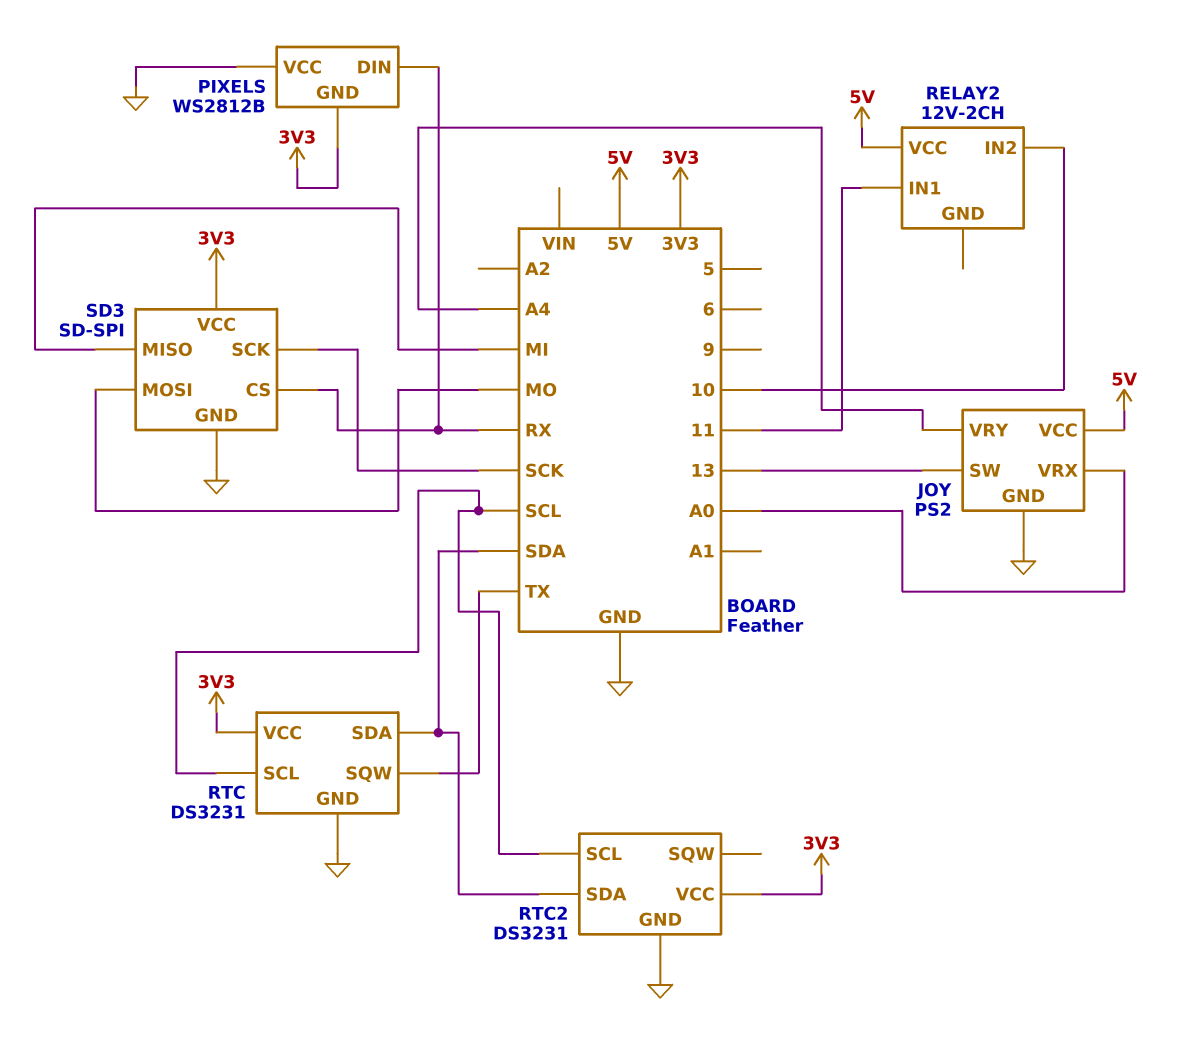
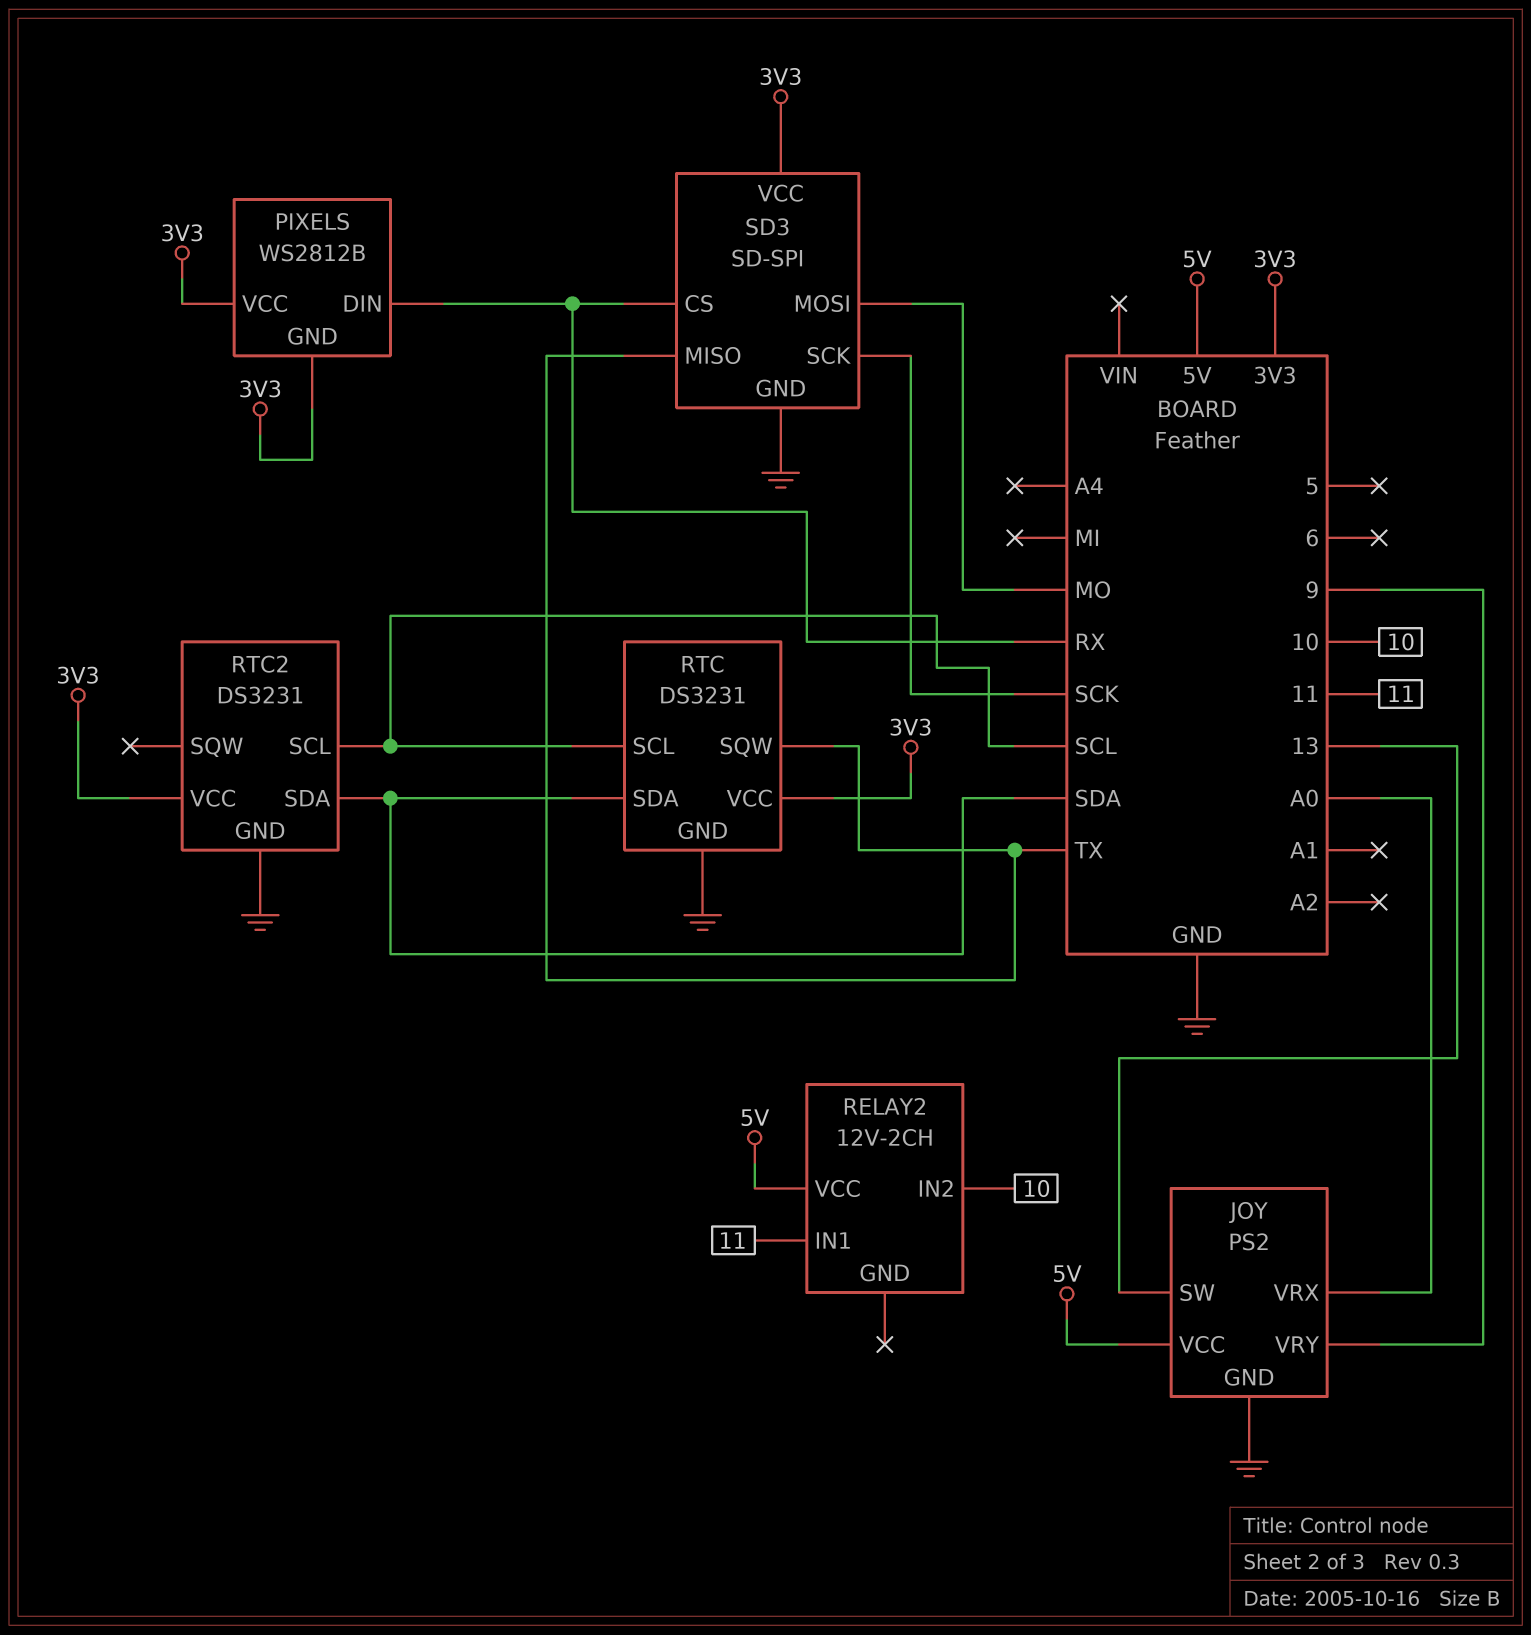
JOY pin VRY: A4 -> 9
PIXELS pin VCC: GND -> 3V3
SD3 pin MISO: MI -> TX

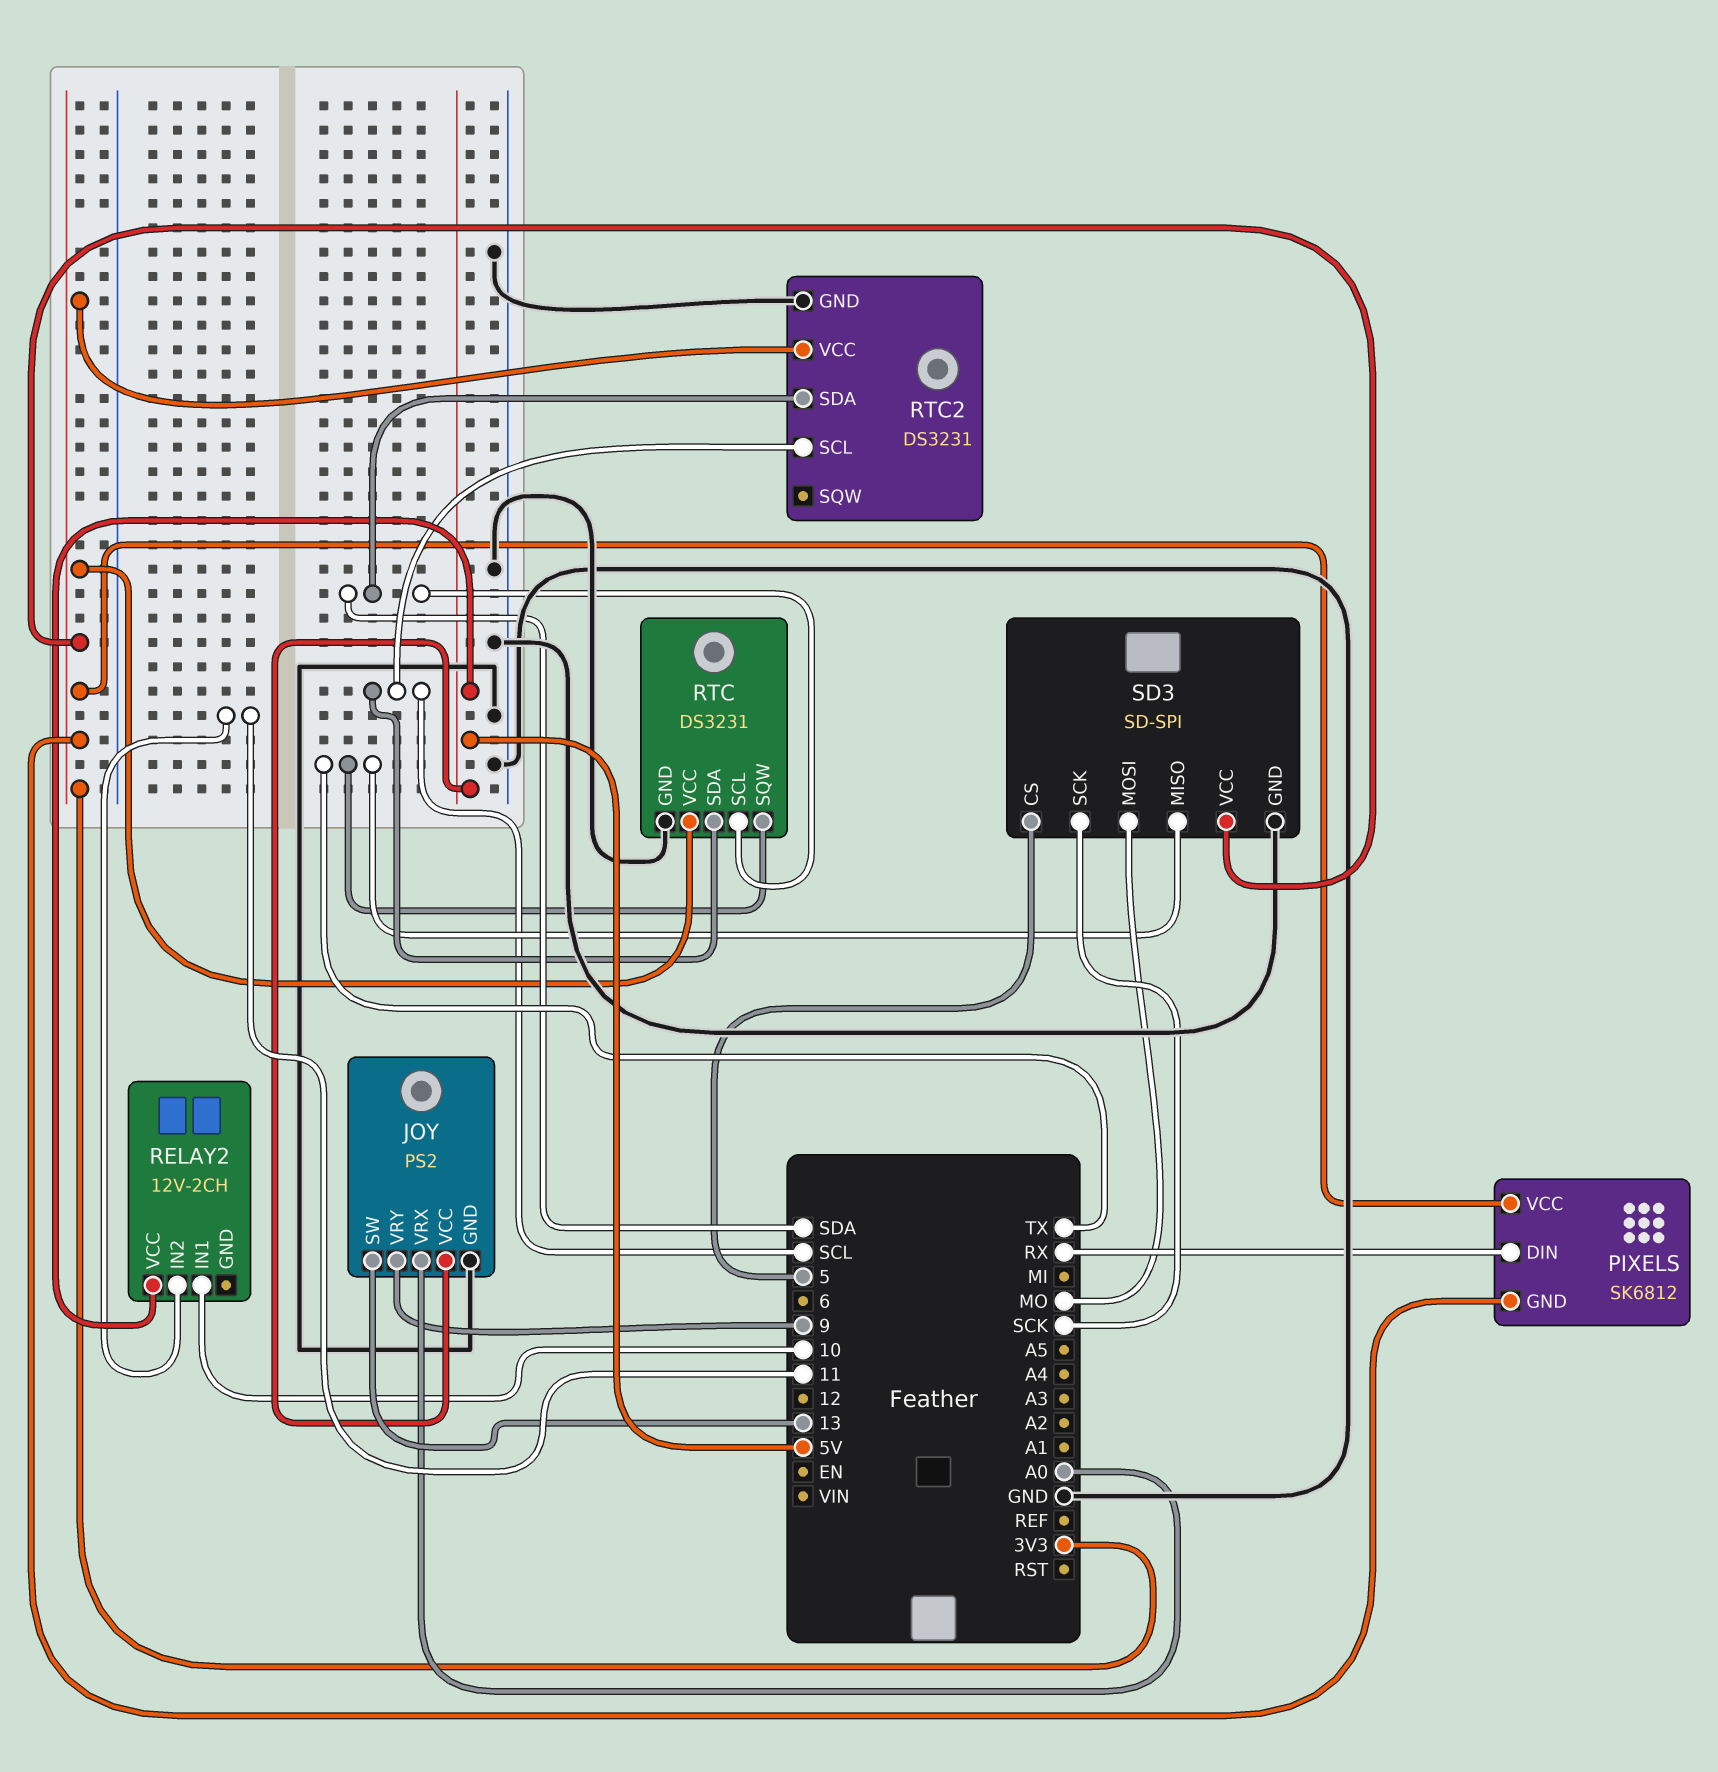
PIXELS: WS2812B -> SK6812
RELAY2 pin IN1: 11 -> 10
RELAY2 pin IN2: 10 -> 11
RTC pin SCL: SCL -> SDA
RTC pin SDA: SDA -> SCL
SD3 pin CS: RX -> 5

